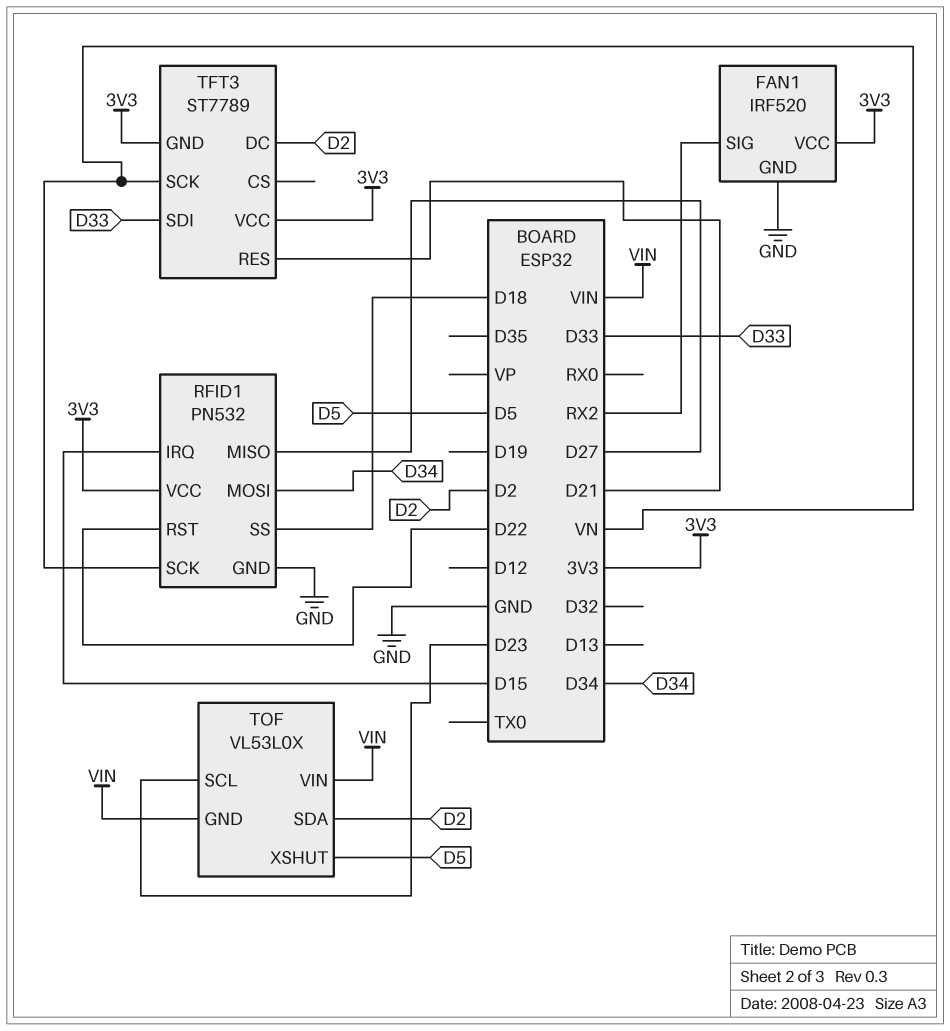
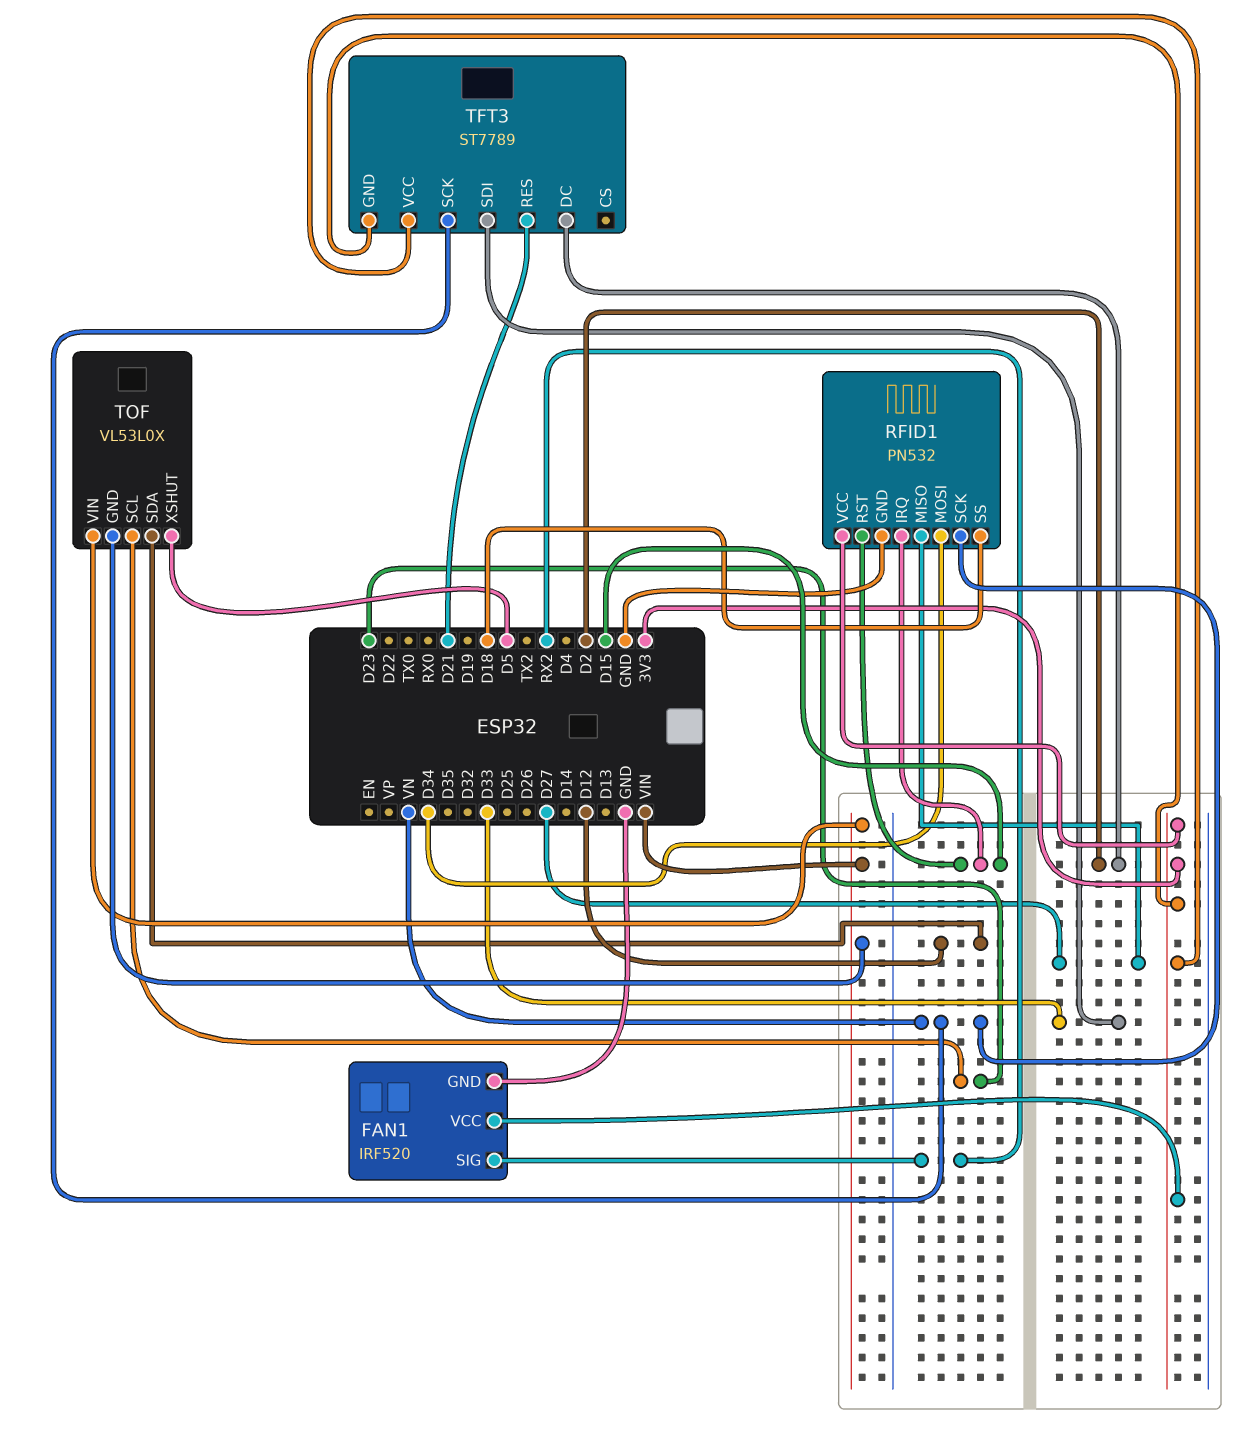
RFID1 pin RST: D22 -> D15
TOF pin SDA: D2 -> D12

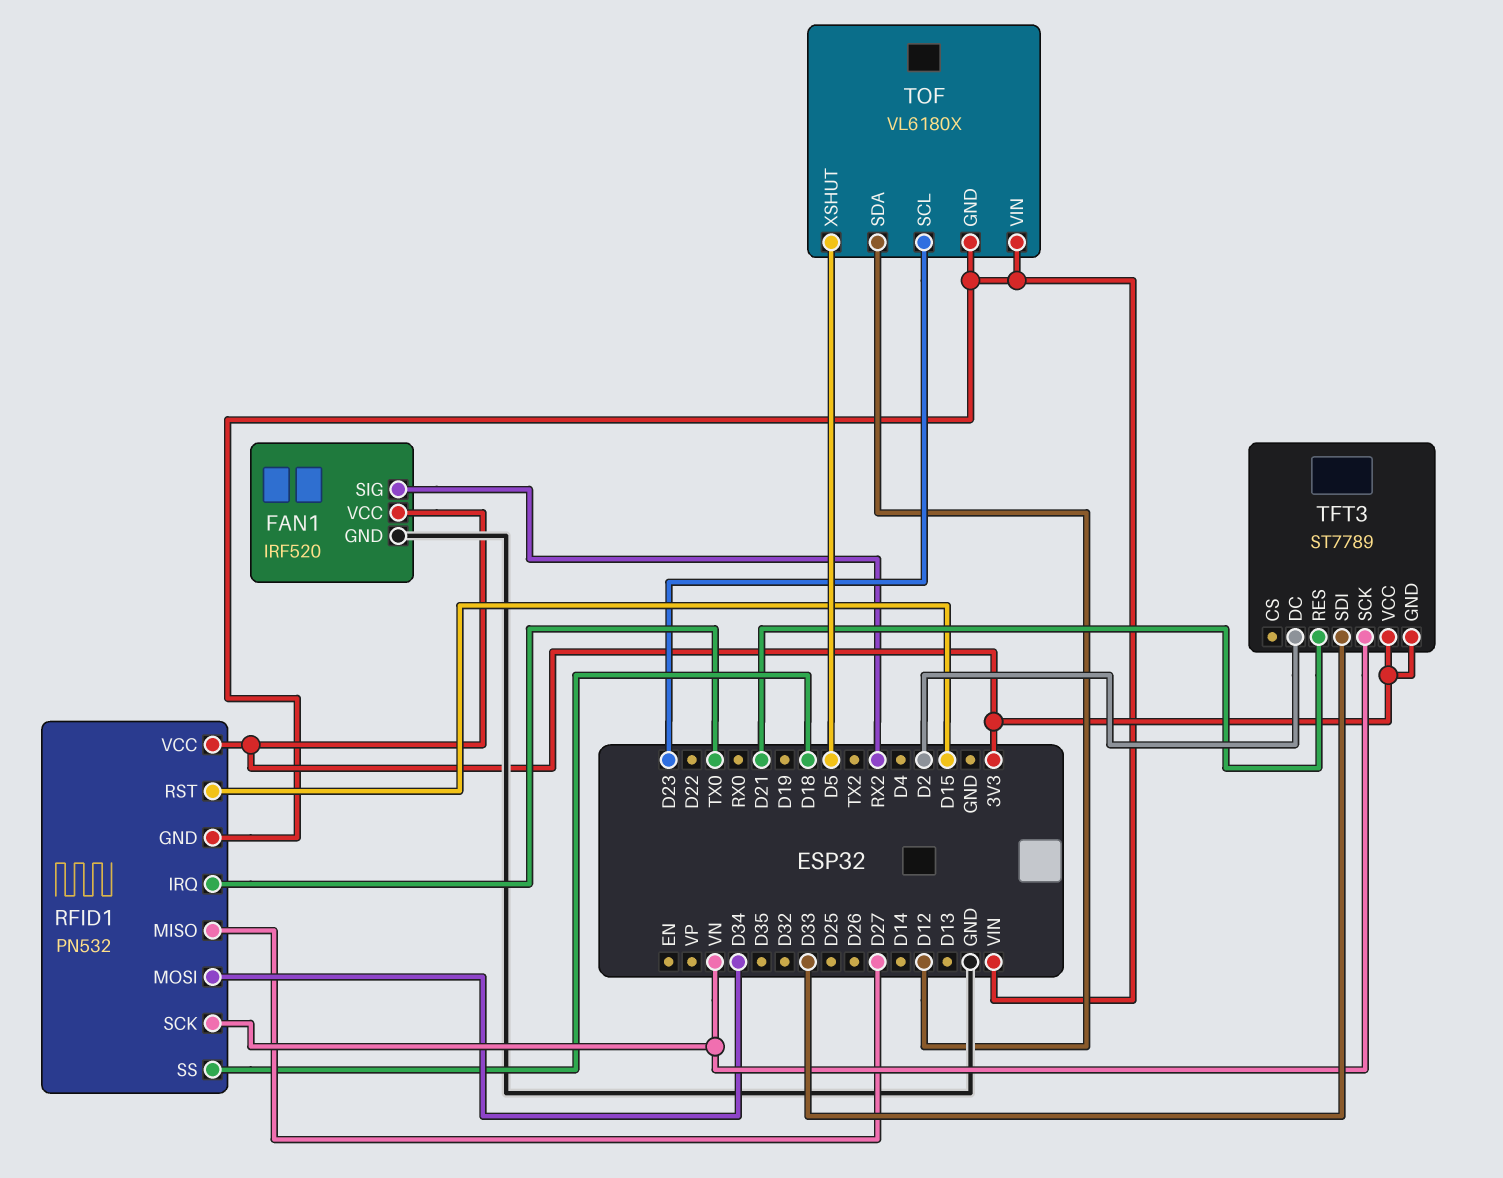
RFID1 pin GND: GND -> VIN
RFID1 pin IRQ: D15 -> TX0
TOF: VL53L0X -> VL6180X

